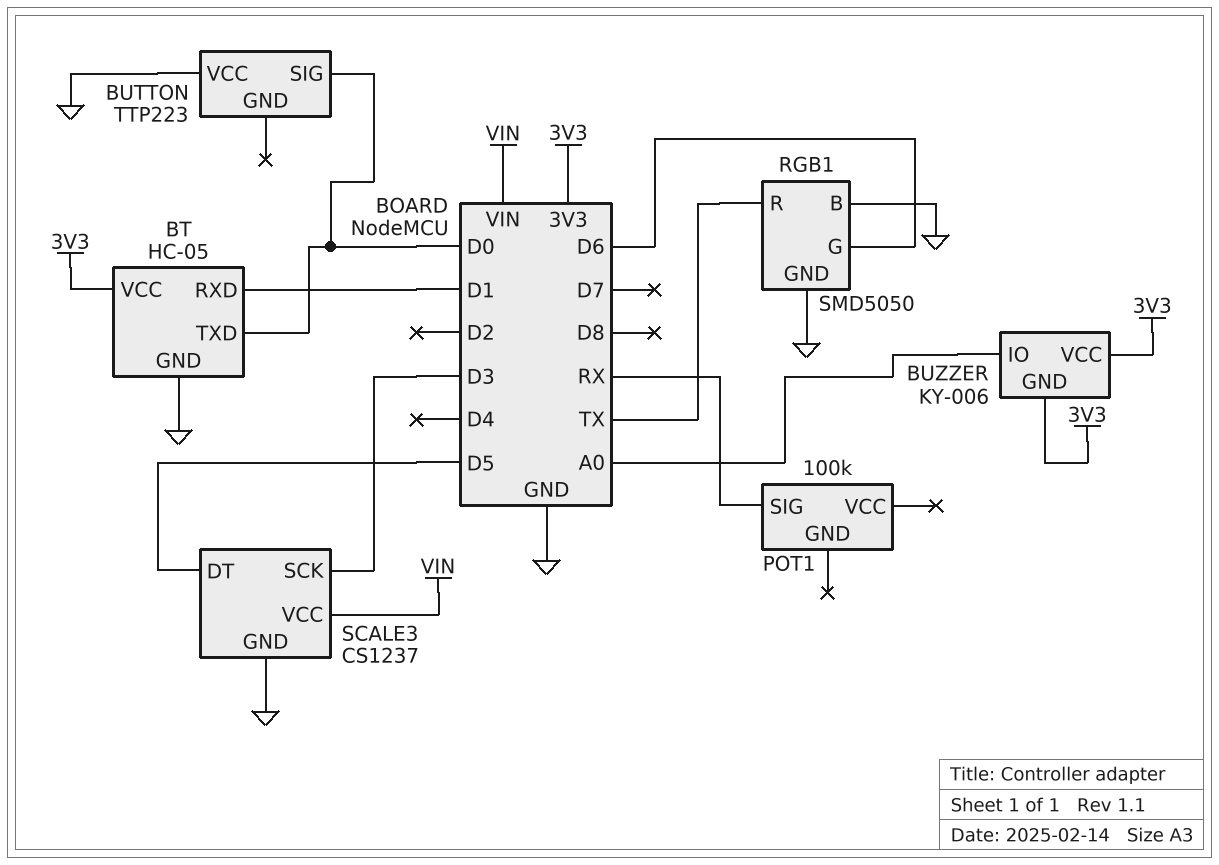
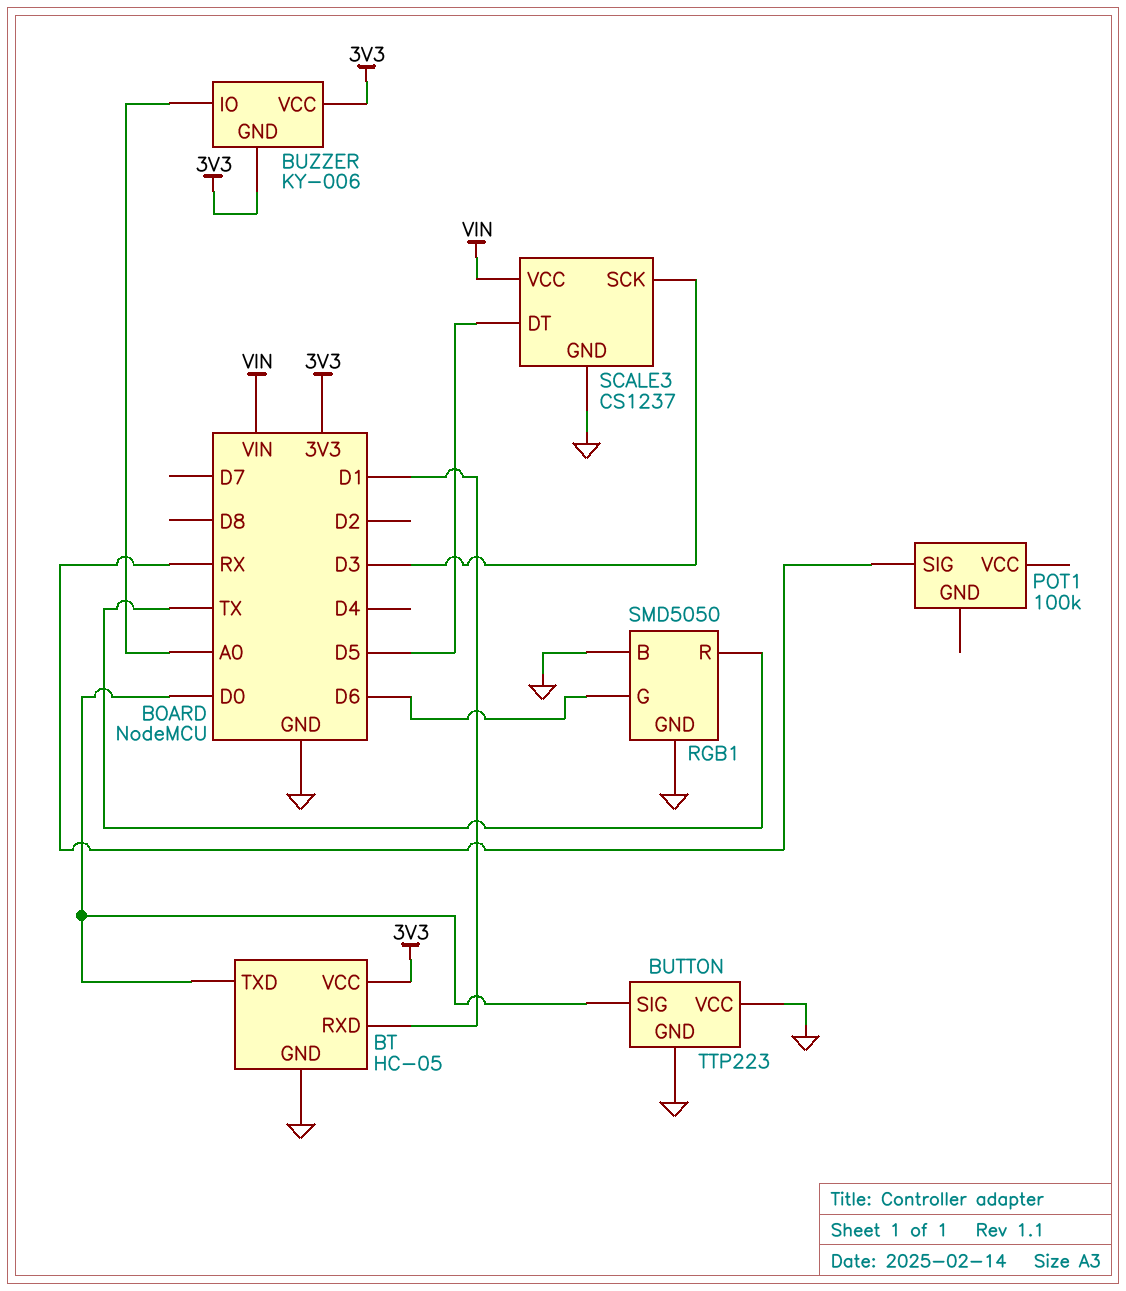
BUTTON pin GND: none -> GND

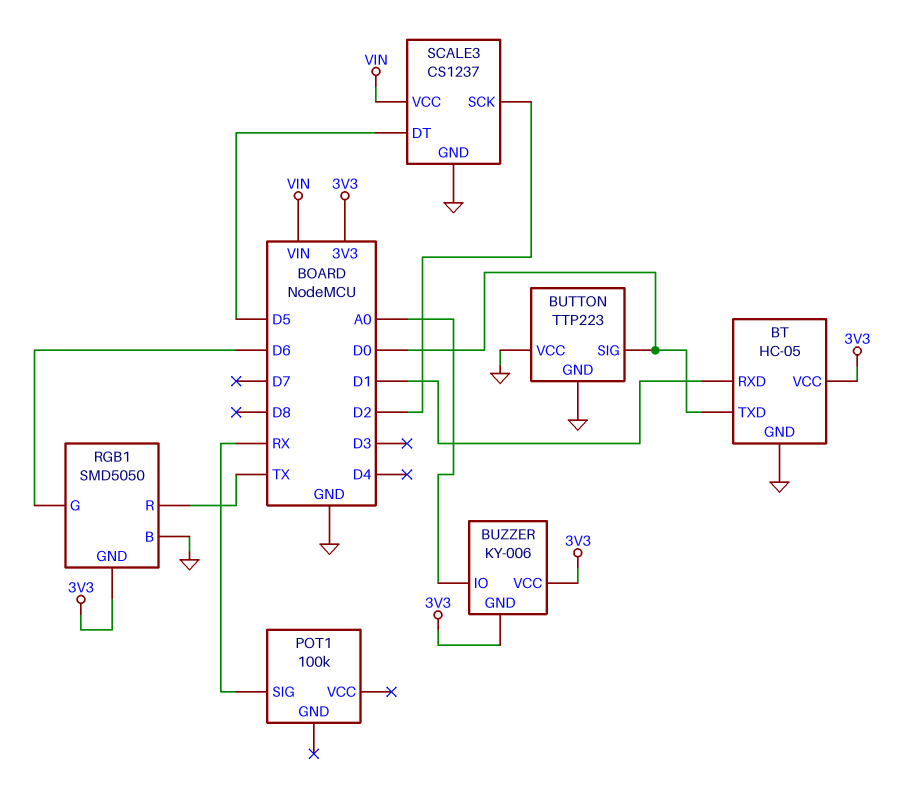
RGB1 pin GND: GND -> 3V3
SCALE3 pin SCK: D3 -> D2

